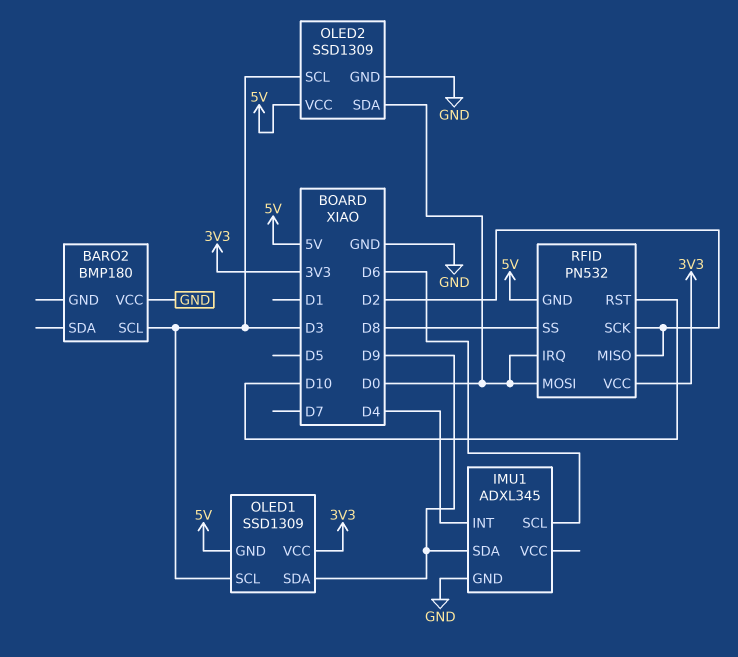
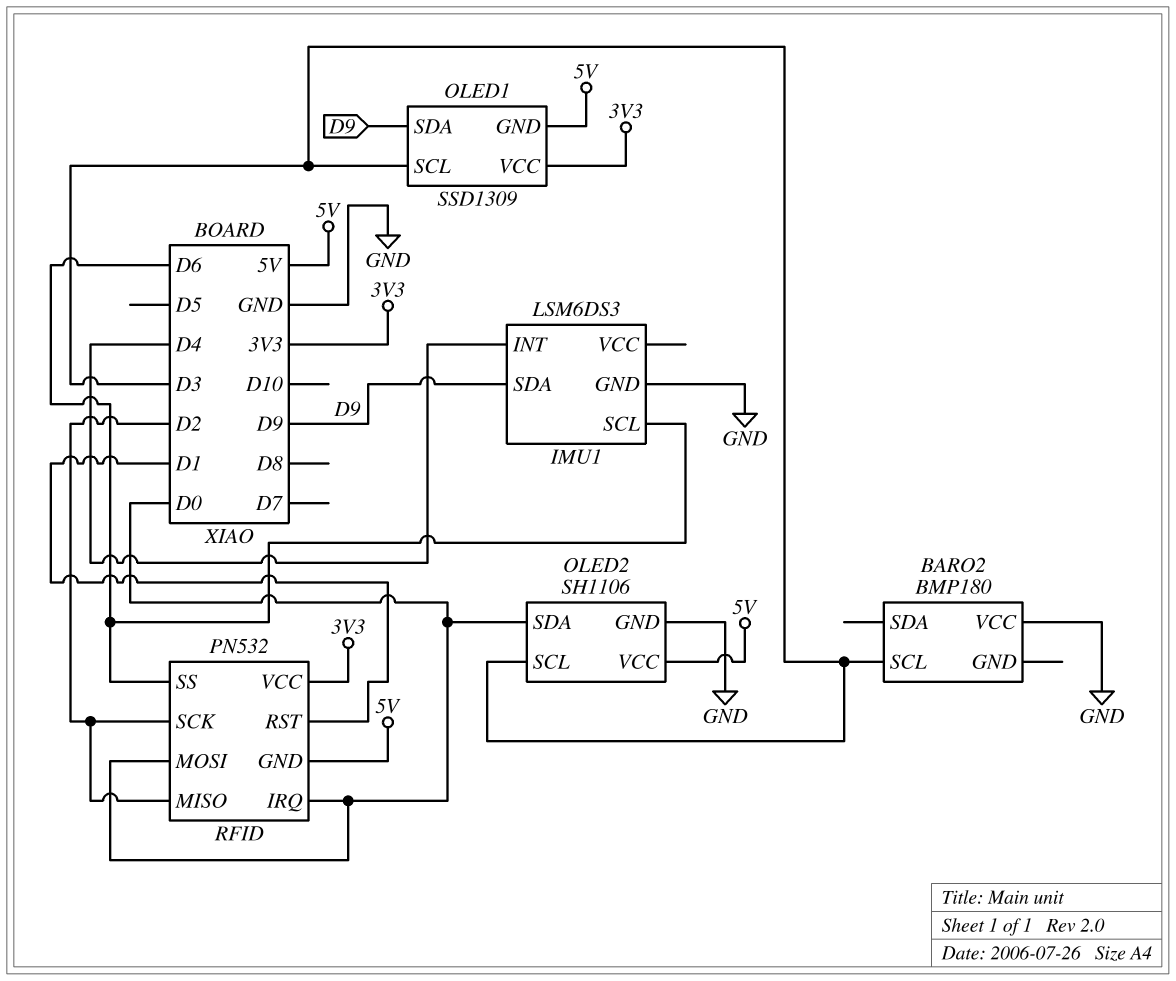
IMU1: ADXL345 -> LSM6DS3
OLED2: SSD1309 -> SH1106
RFID pin RST: D10 -> D1
RFID pin SS: D8 -> D6

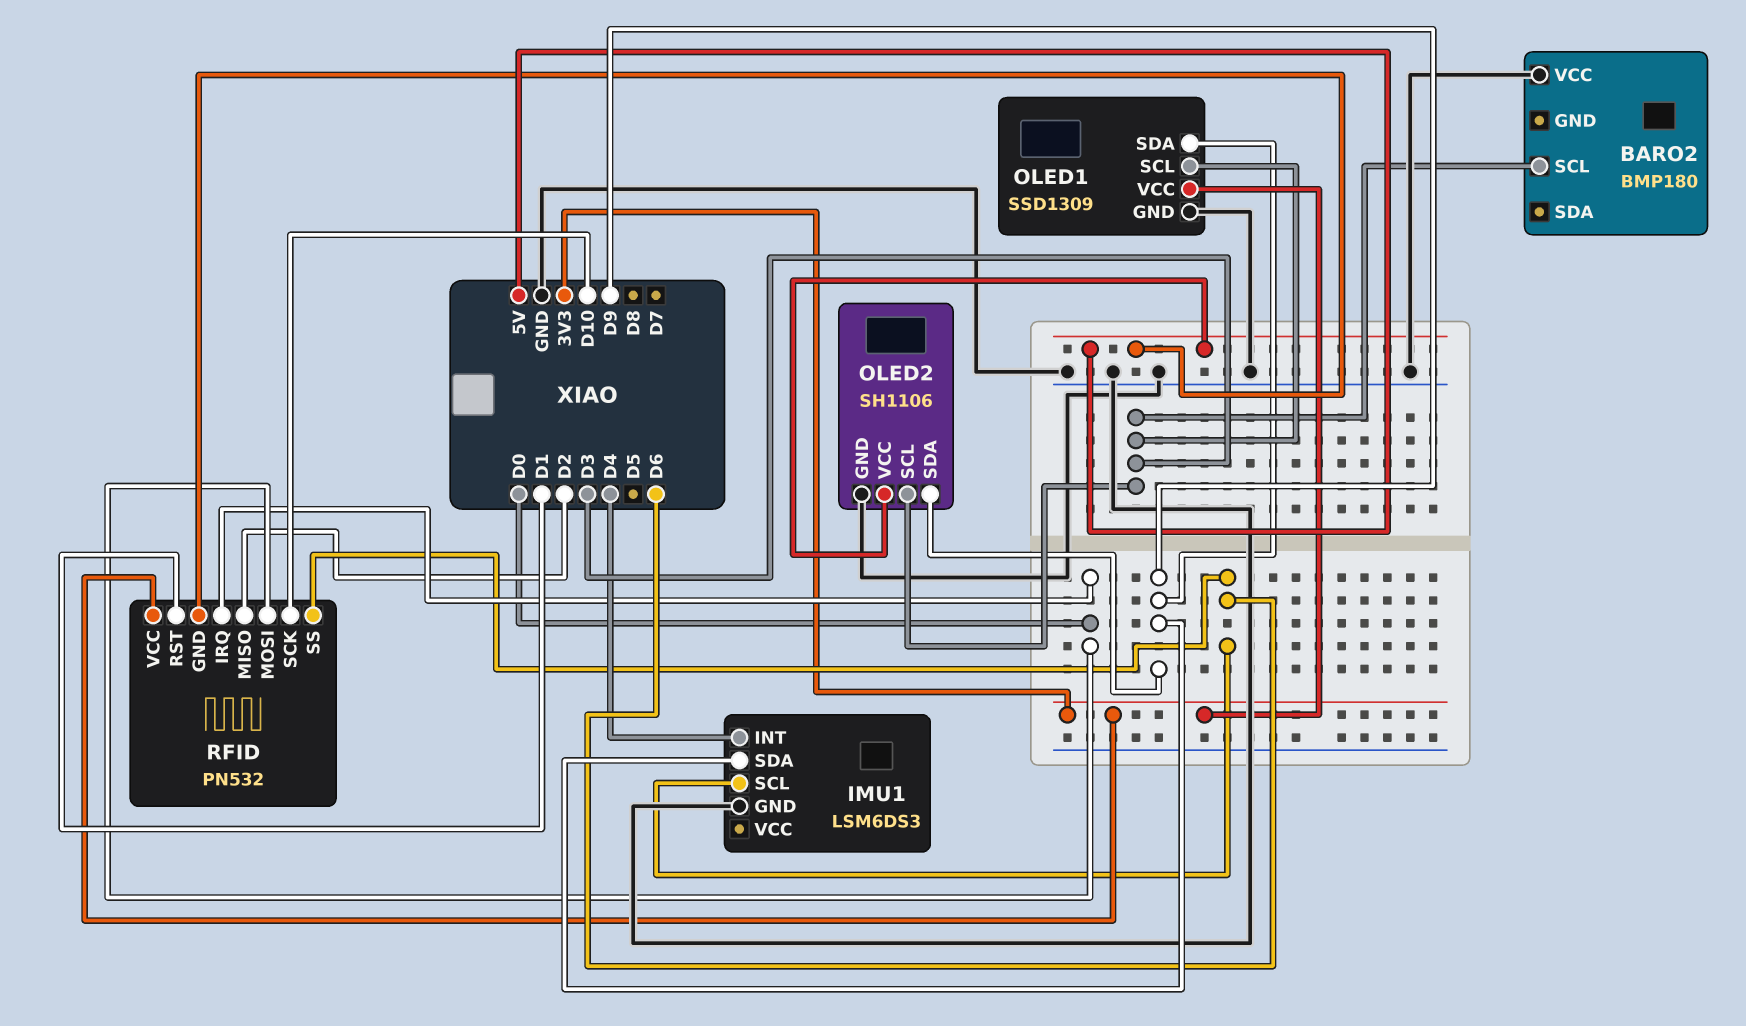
OLED1 pin GND: 5V -> GND
OLED2 pin SDA: D0 -> D9
RFID pin SCK: D2 -> D10

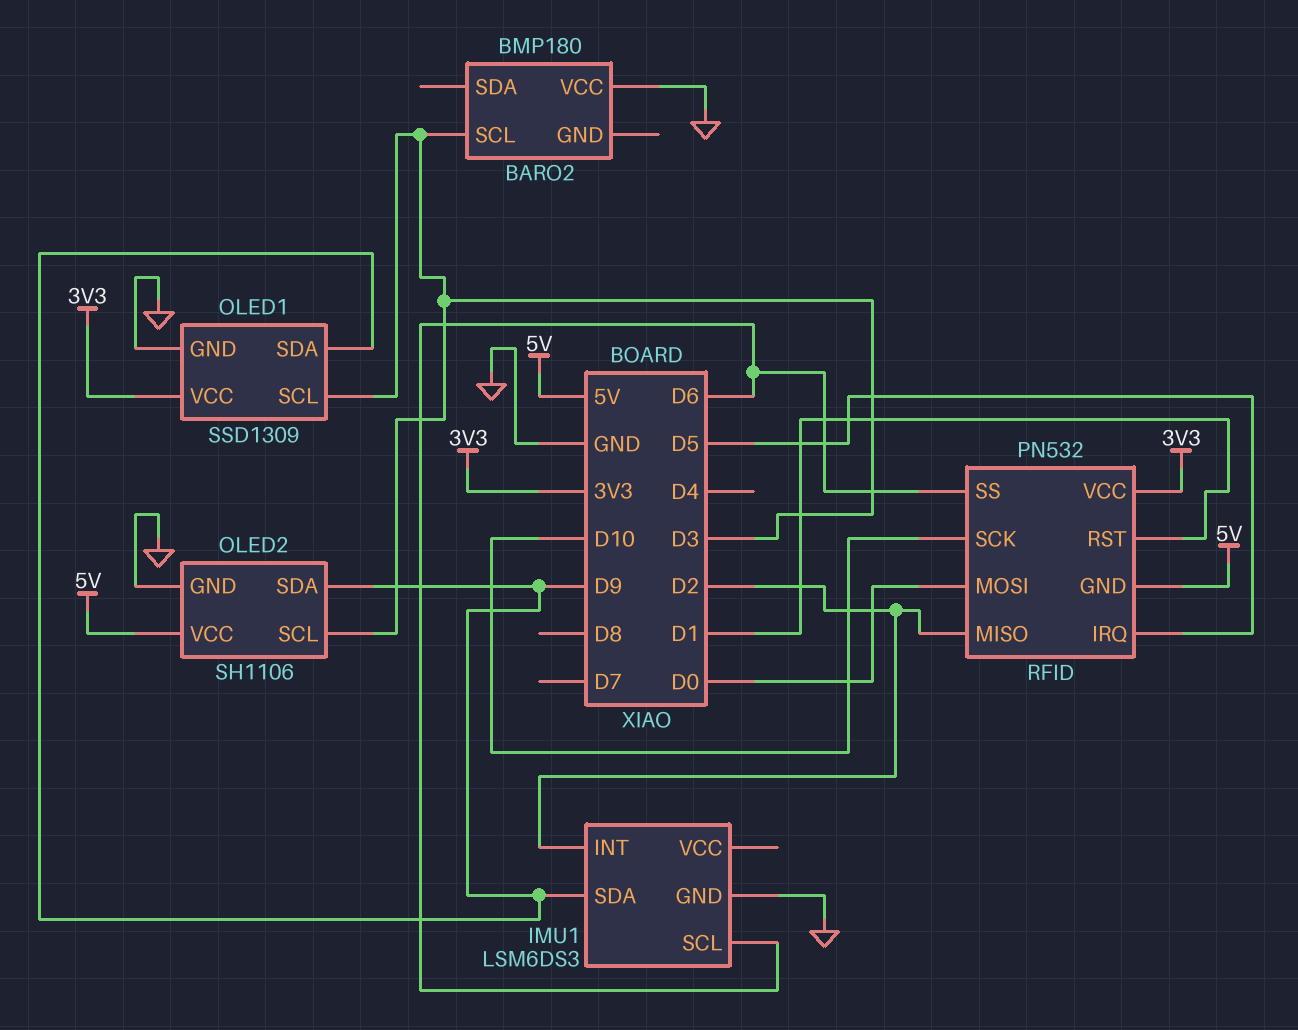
IMU1 pin INT: D4 -> D2
RFID pin IRQ: D0 -> D5

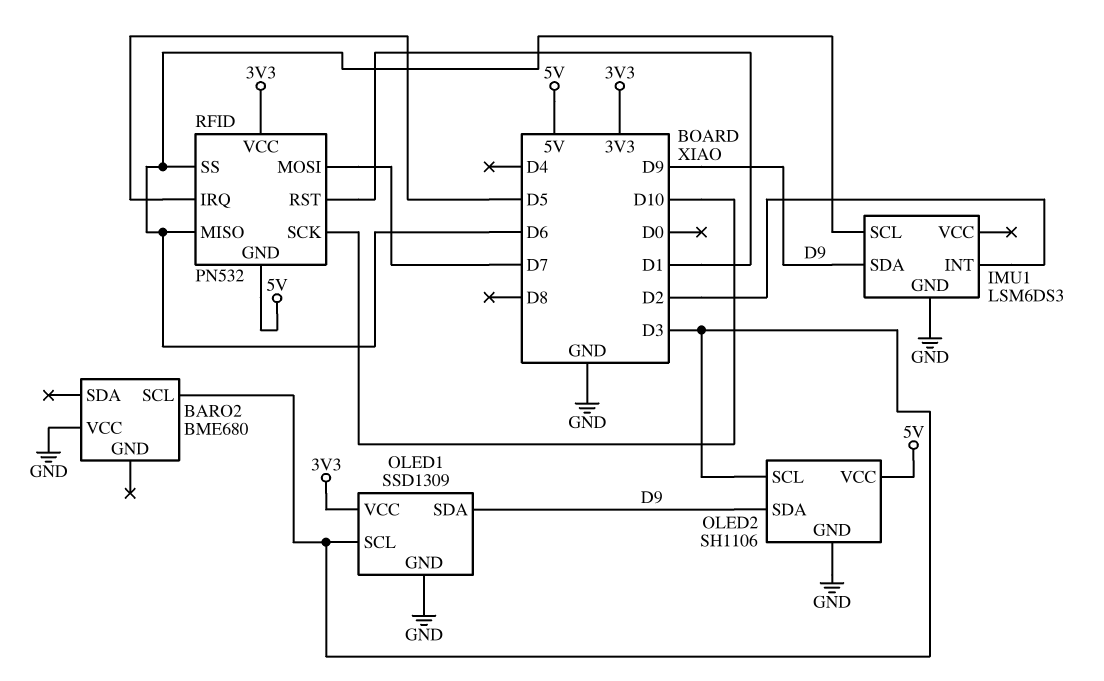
BARO2: BMP180 -> BME680
RFID pin MISO: D2 -> D6
RFID pin MOSI: D0 -> D7

